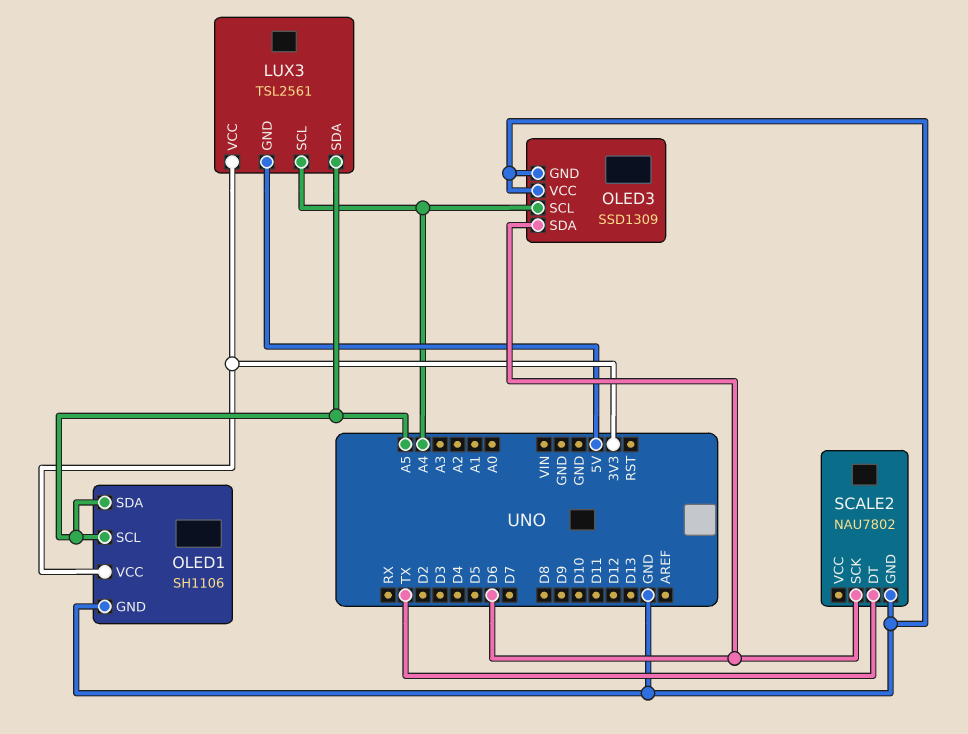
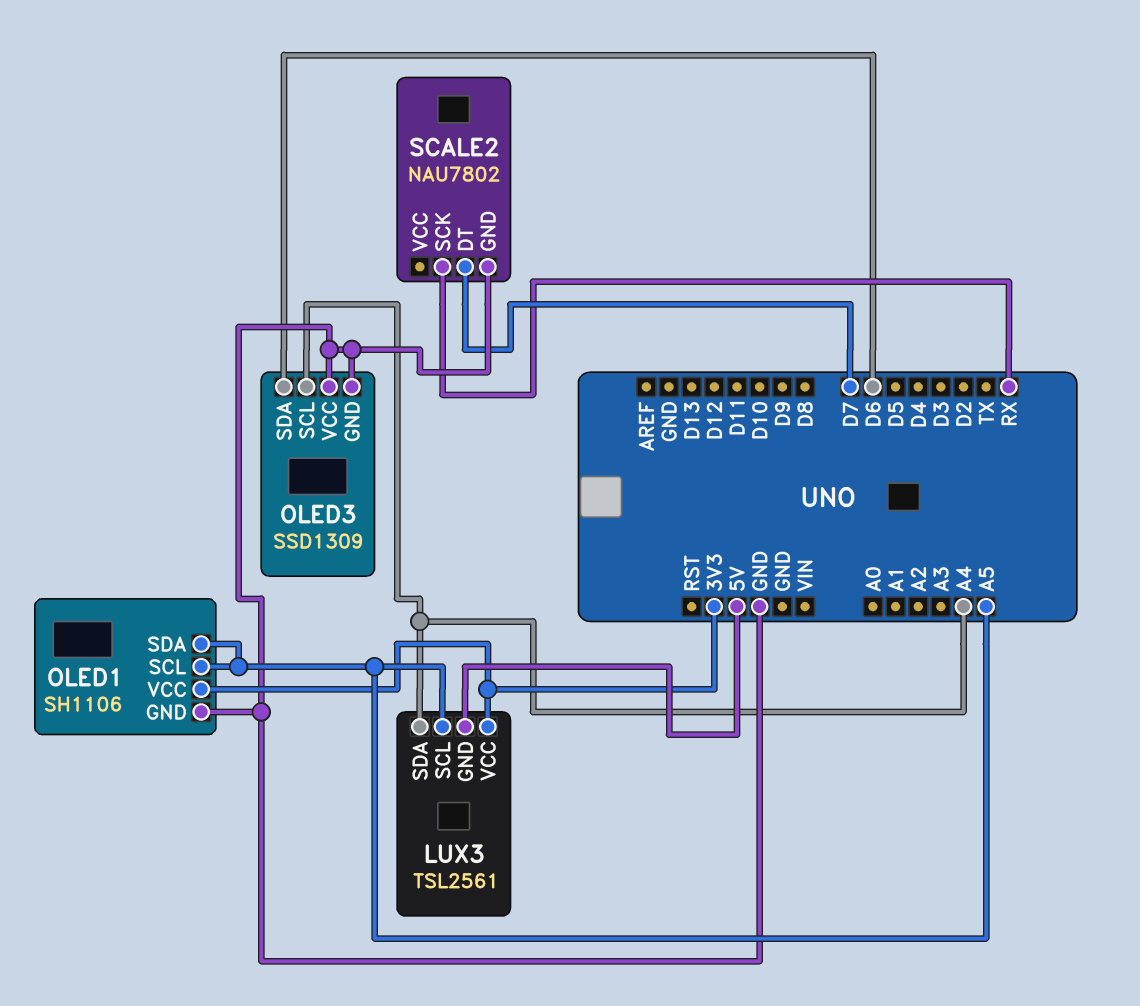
LUX3 pin SCL: A4 -> A5
LUX3 pin SDA: A5 -> A4
SCALE2 pin DT: TX -> D7
SCALE2 pin SCK: D6 -> RX

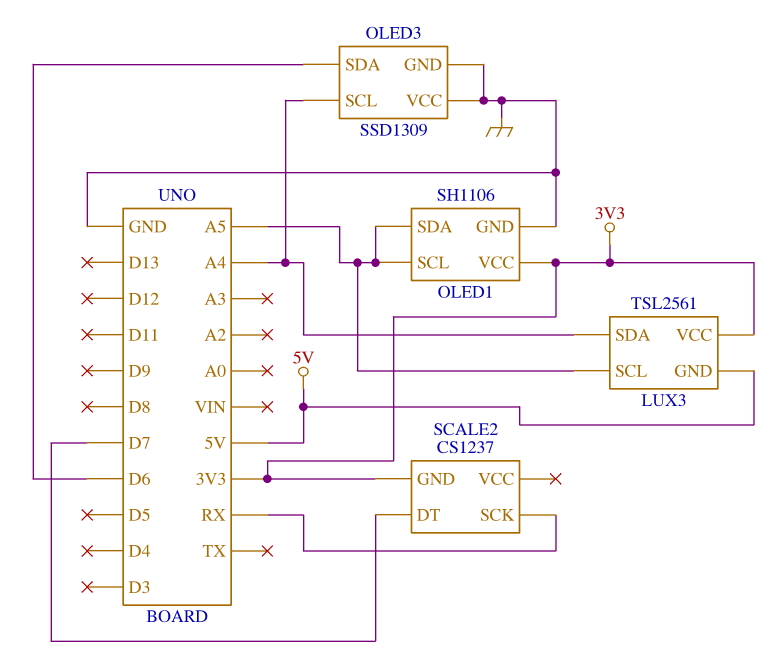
SCALE2: NAU7802 -> CS1237
SCALE2 pin GND: GND -> 3V3

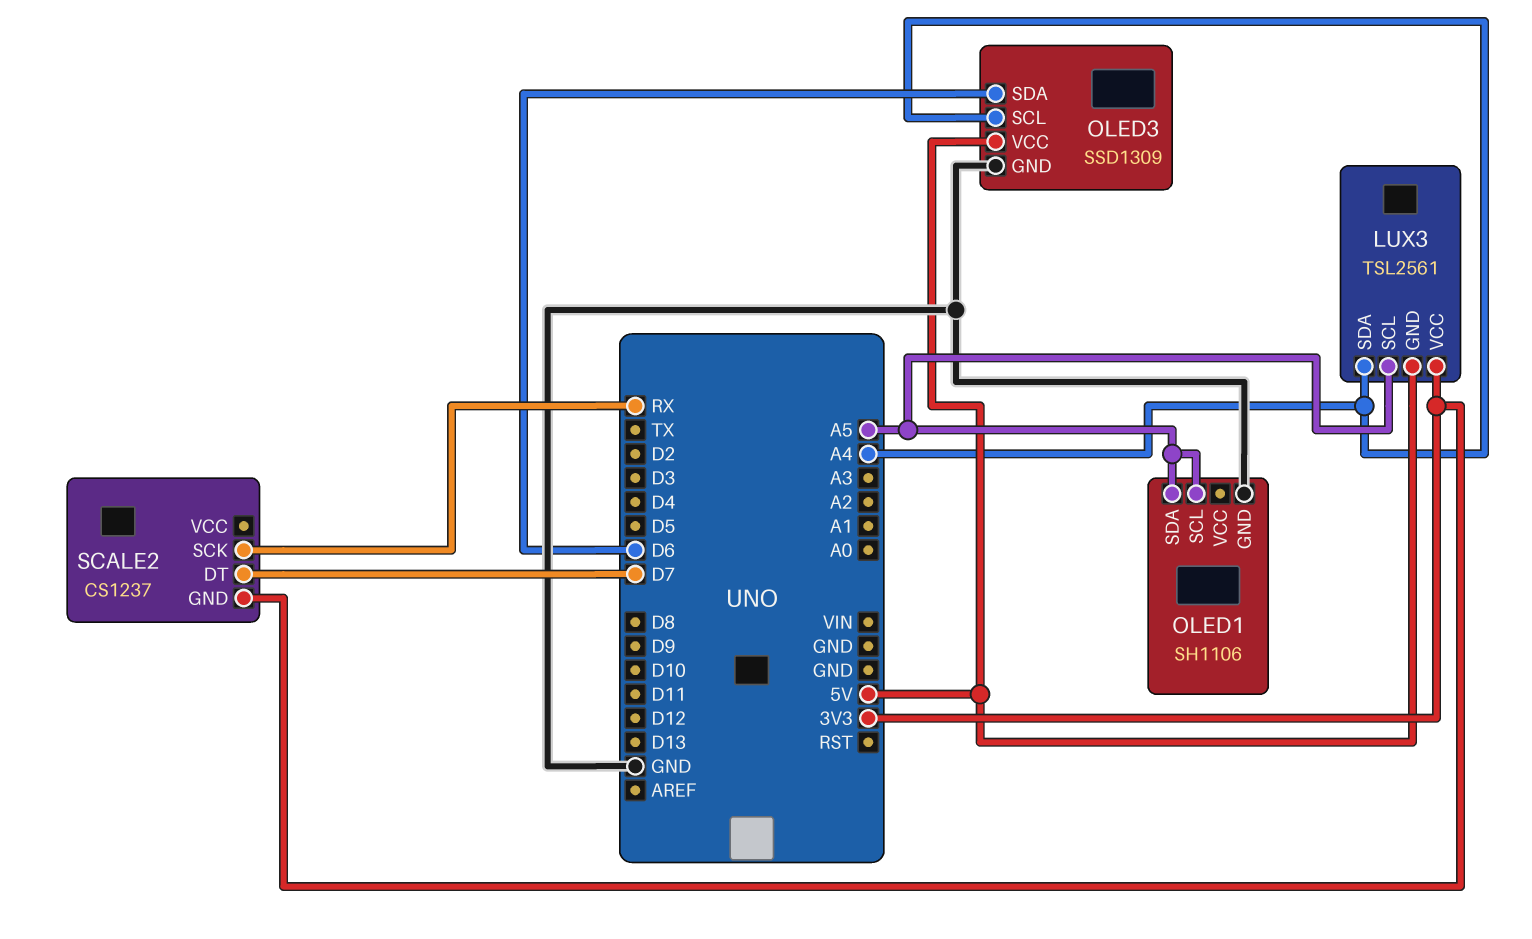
OLED1 pin VCC: 3V3 -> none
OLED3 pin VCC: GND -> 5V

